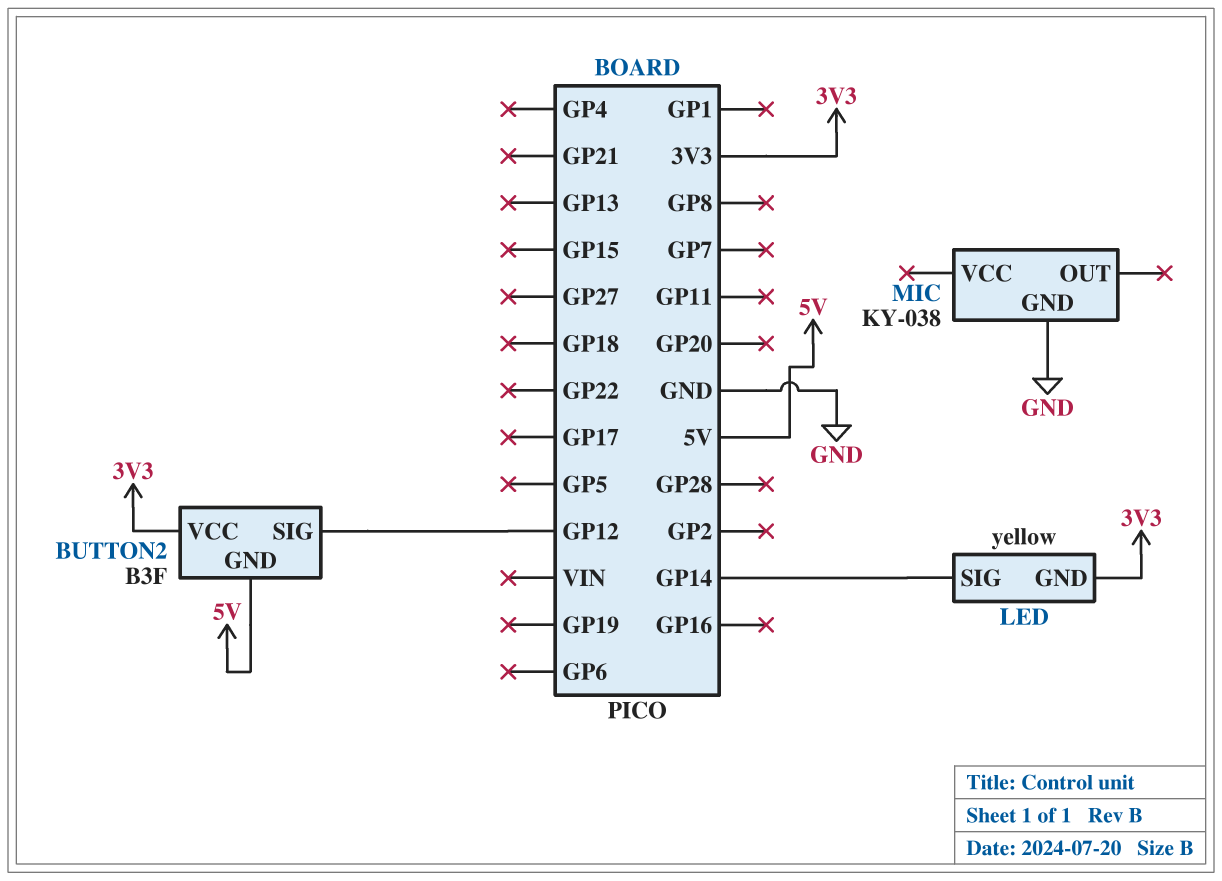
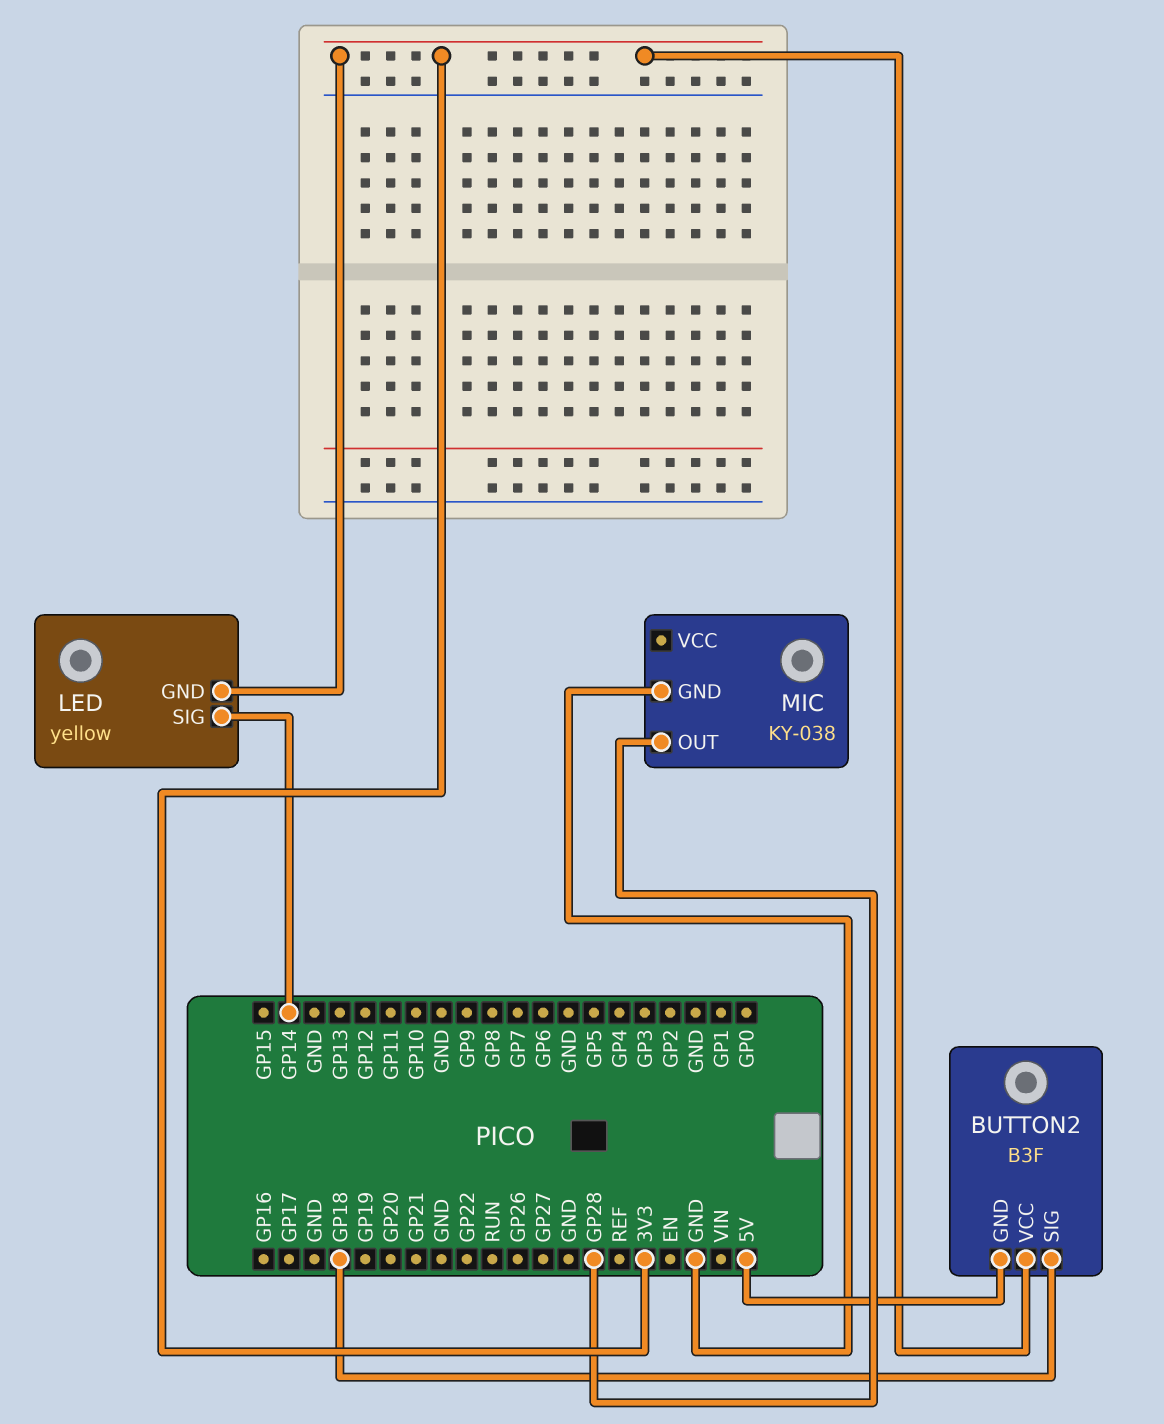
BUTTON2 pin SIG: GP12 -> GP18
MIC pin OUT: none -> GP28

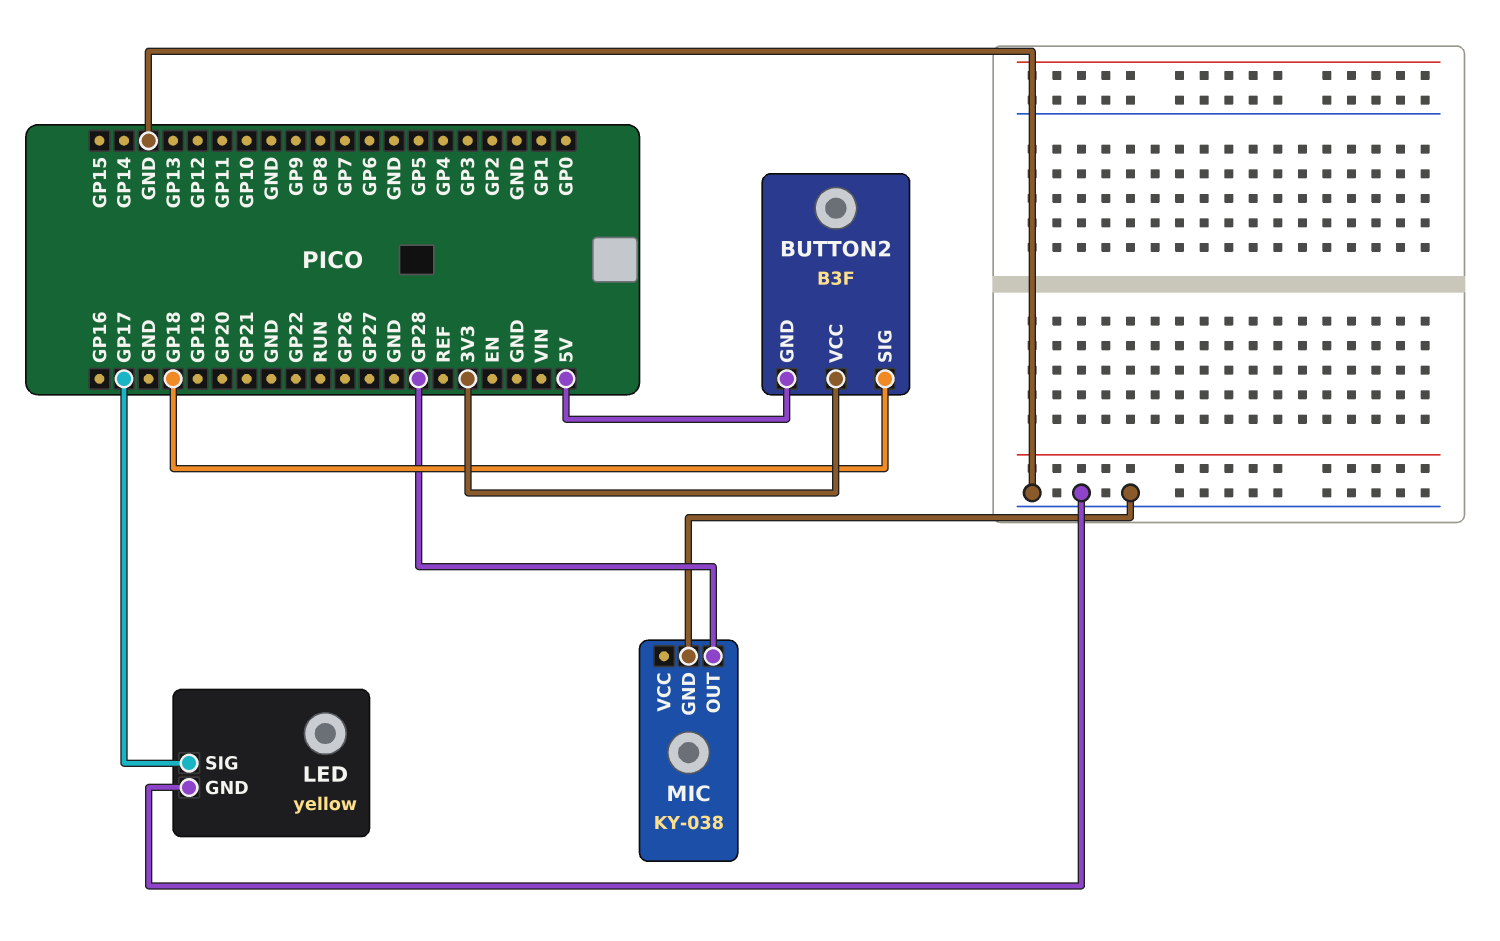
LED pin GND: 3V3 -> GND
LED pin SIG: GP14 -> GP17

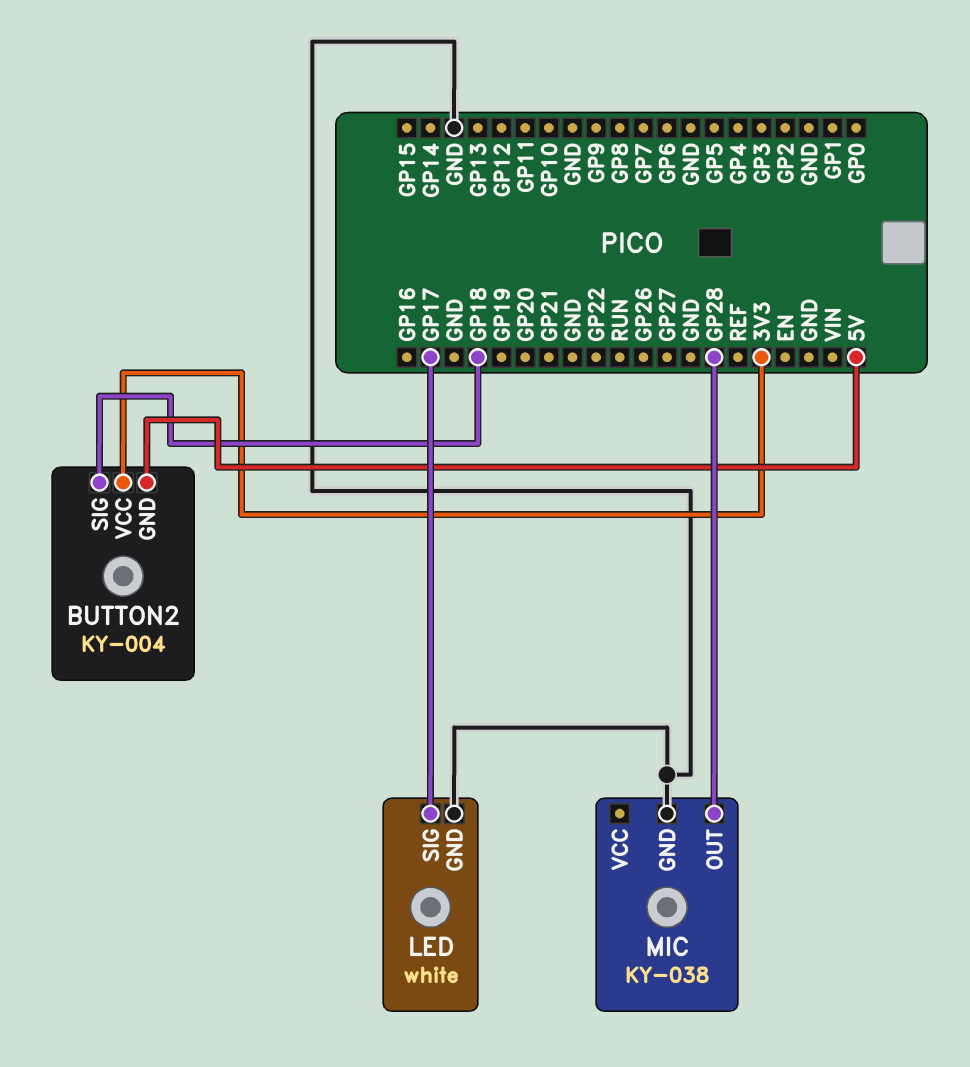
BUTTON2: B3F -> KY-004
LED: yellow -> white

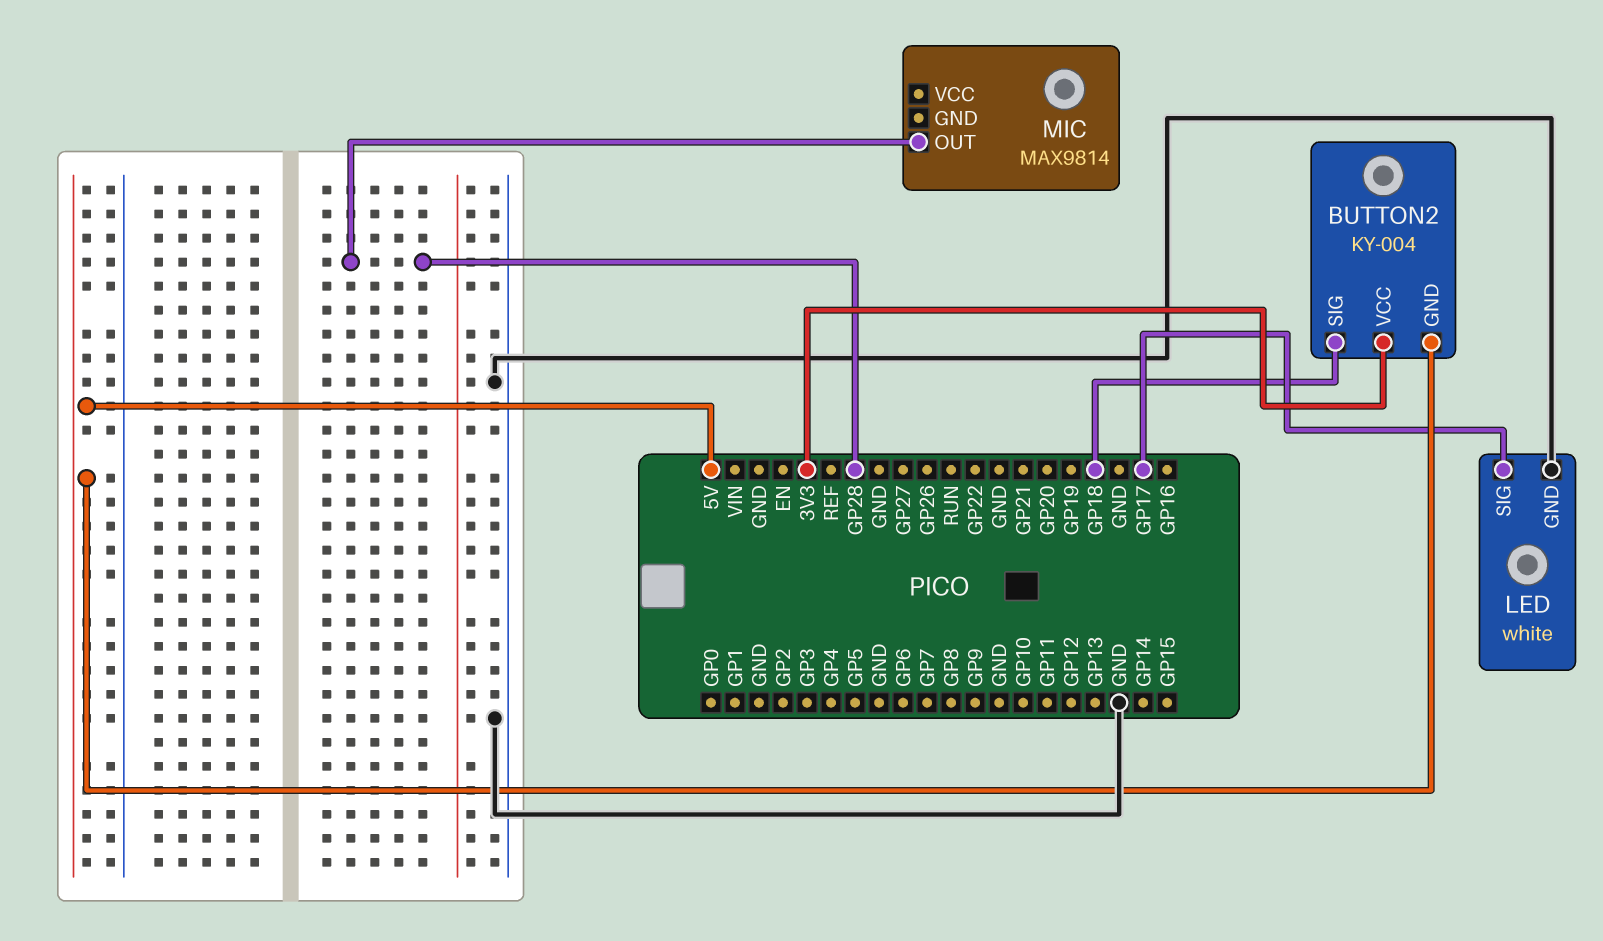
MIC: KY-038 -> MAX9814
MIC pin GND: GND -> none

